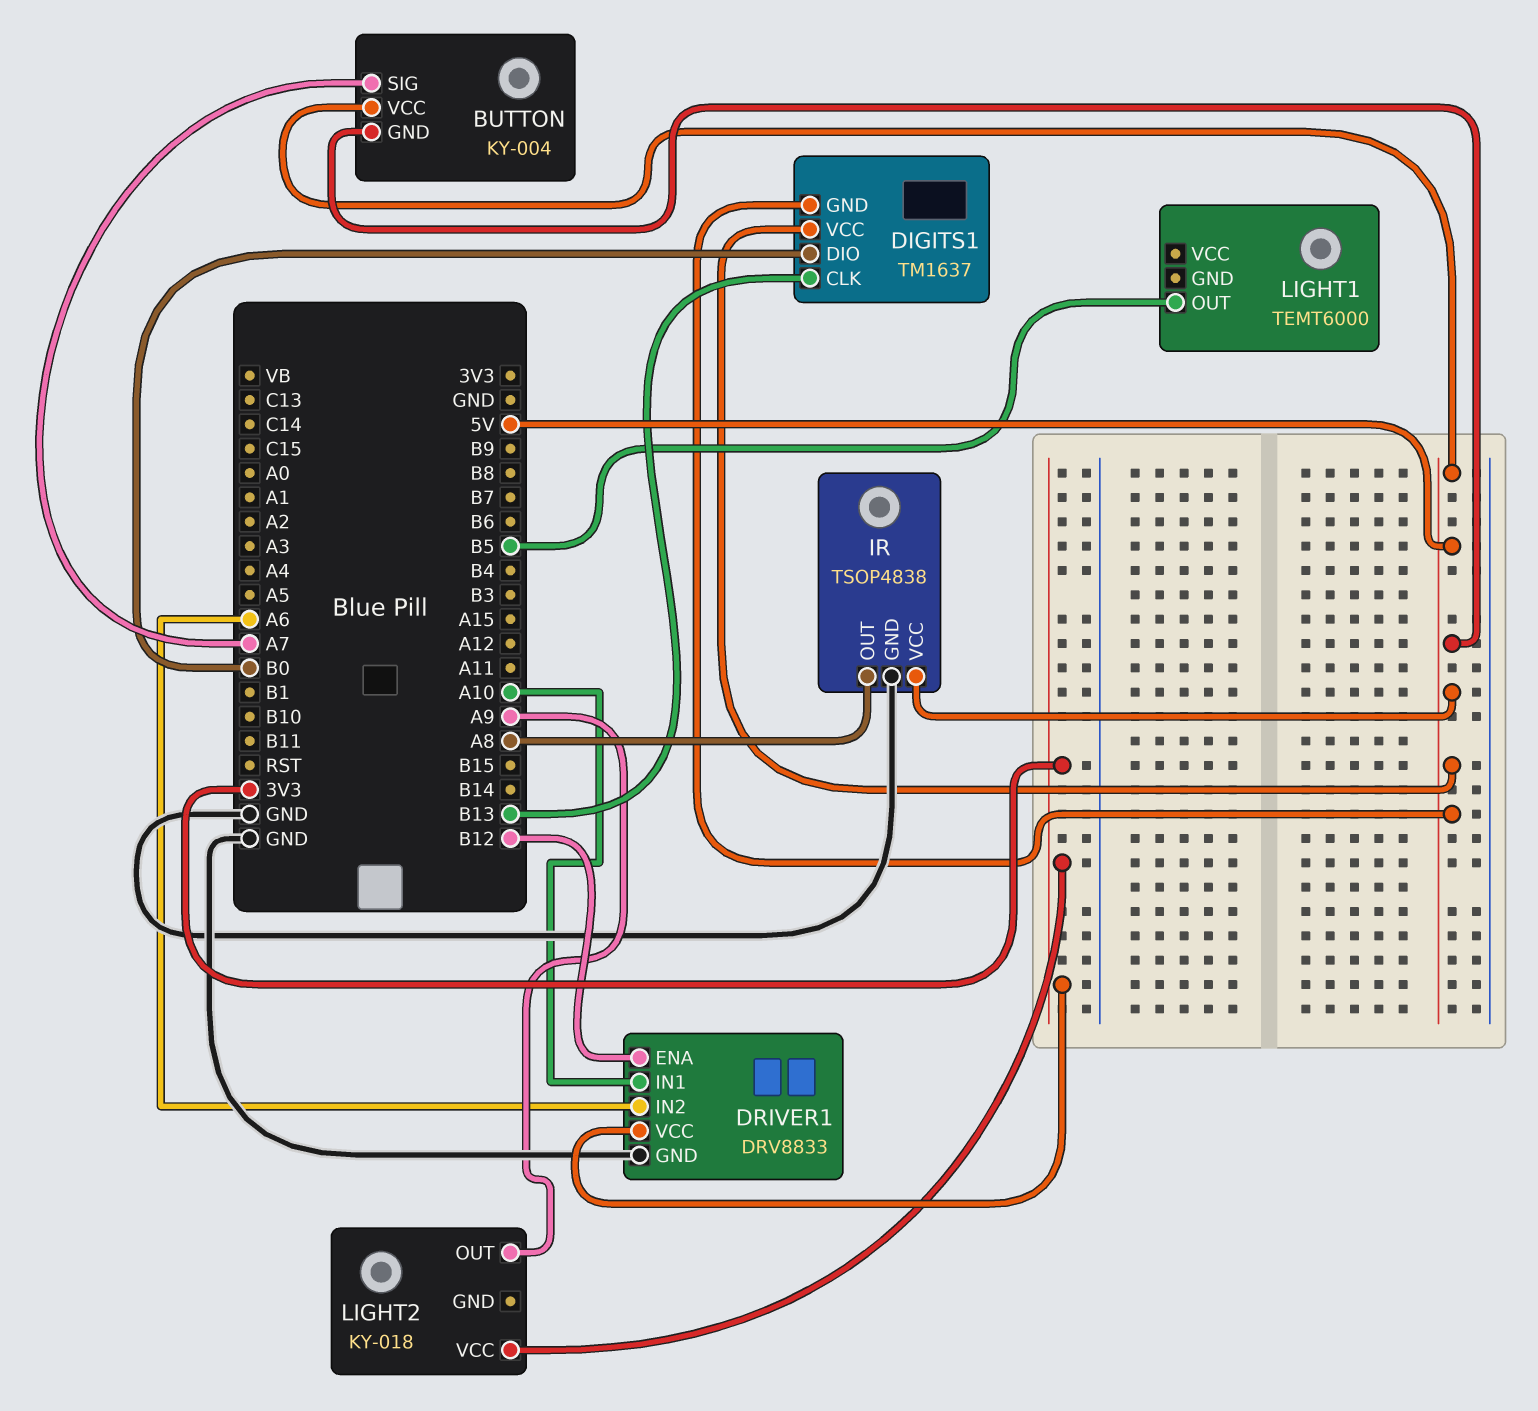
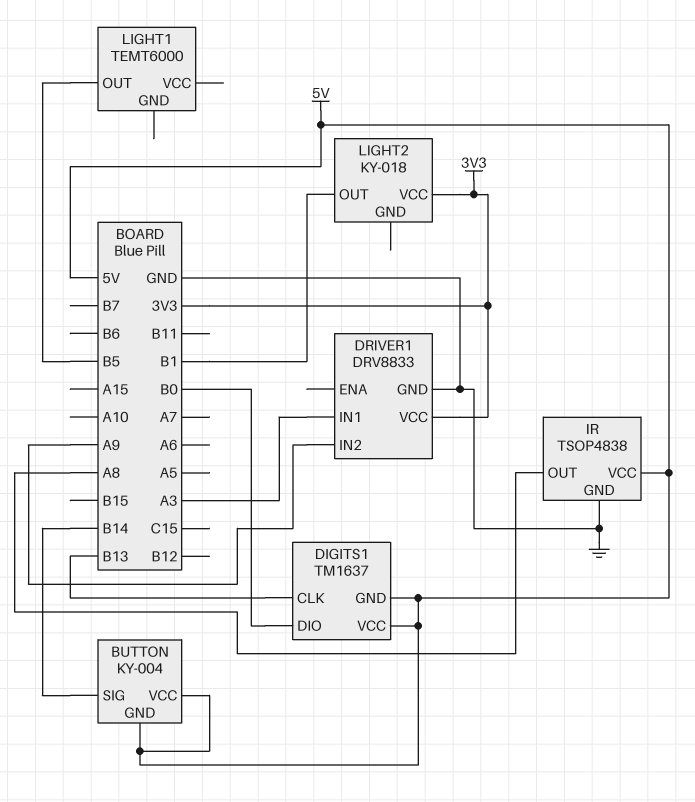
BUTTON pin SIG: A7 -> B14
DRIVER1 pin ENA: B12 -> none
DRIVER1 pin IN1: A10 -> A3
DRIVER1 pin IN2: A6 -> A9
LIGHT2 pin OUT: A9 -> B1

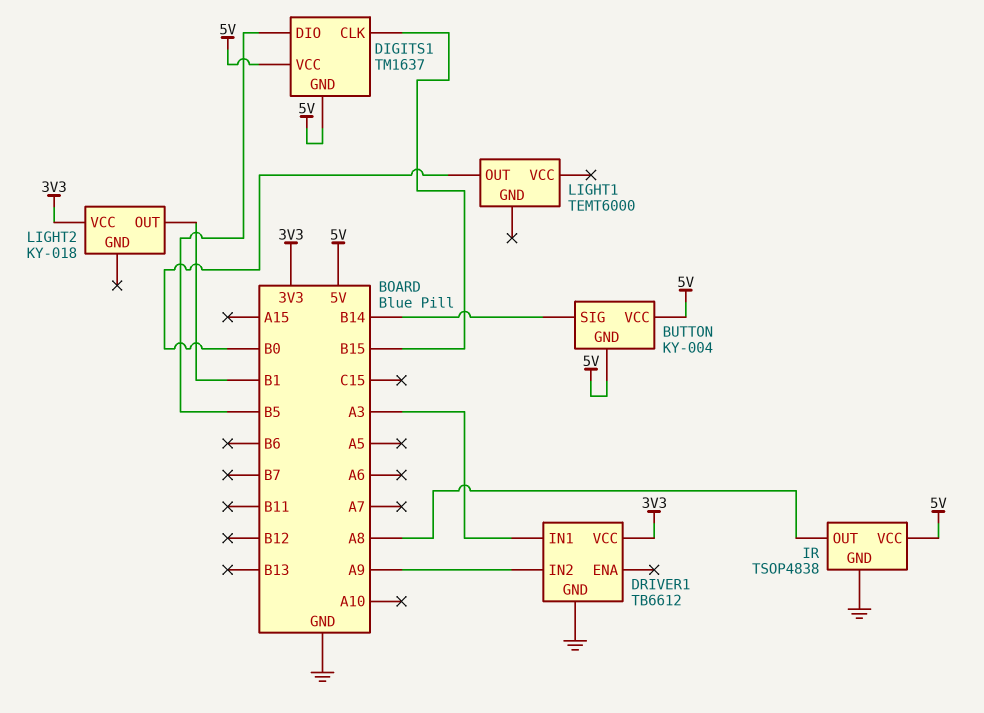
DIGITS1 pin CLK: B13 -> B15
DIGITS1 pin DIO: B0 -> B5
DRIVER1: DRV8833 -> TB6612
LIGHT1 pin OUT: B5 -> B0

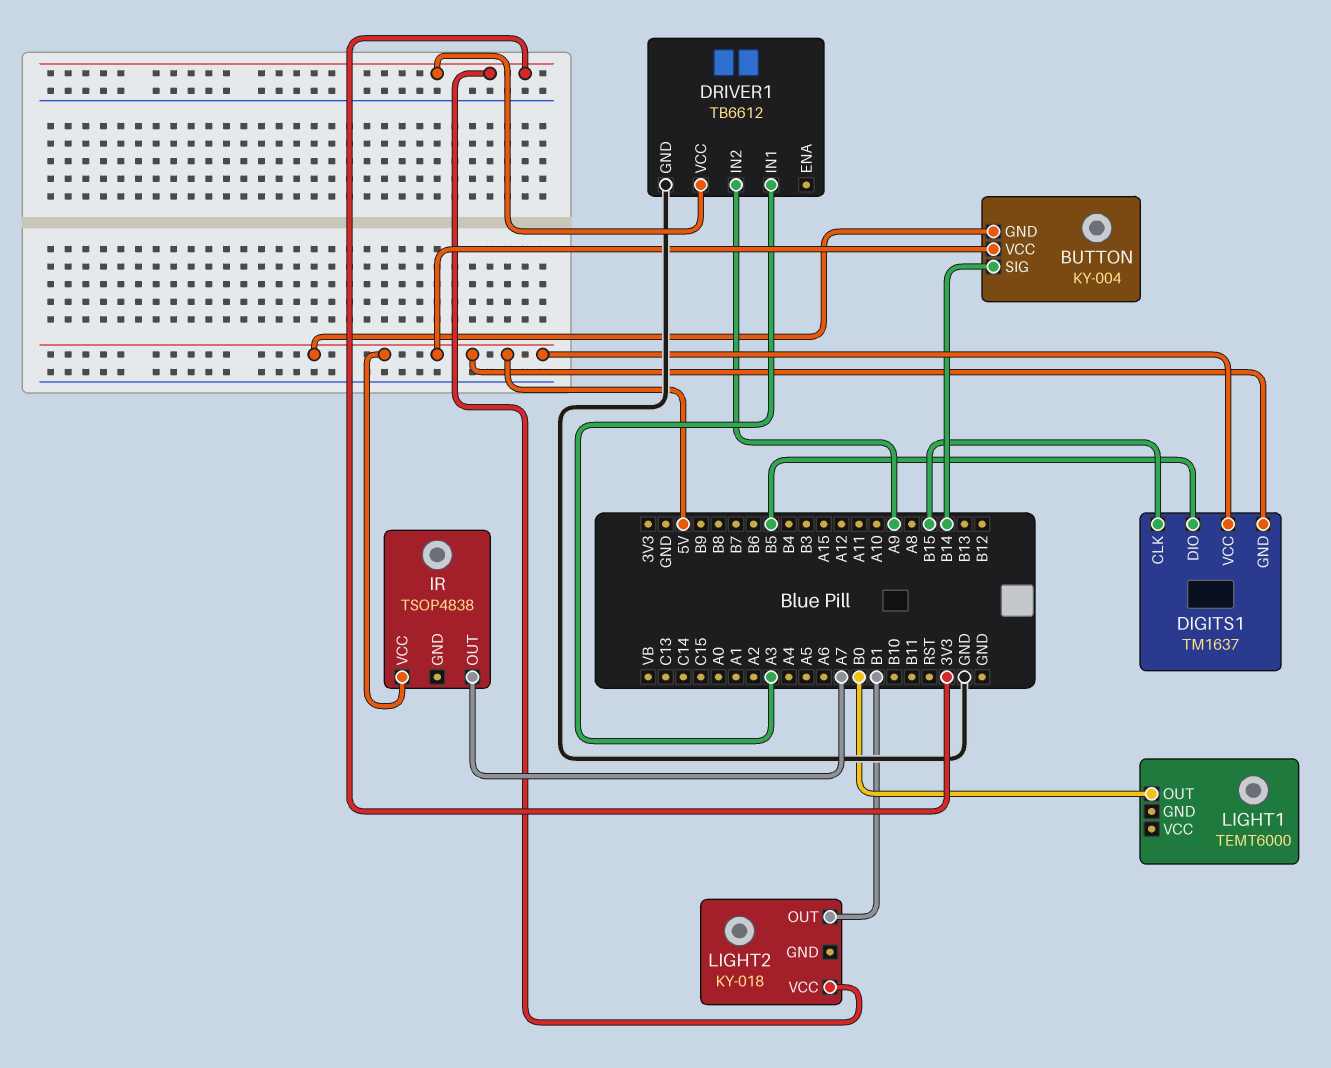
IR pin GND: GND -> none
IR pin OUT: A8 -> A7

